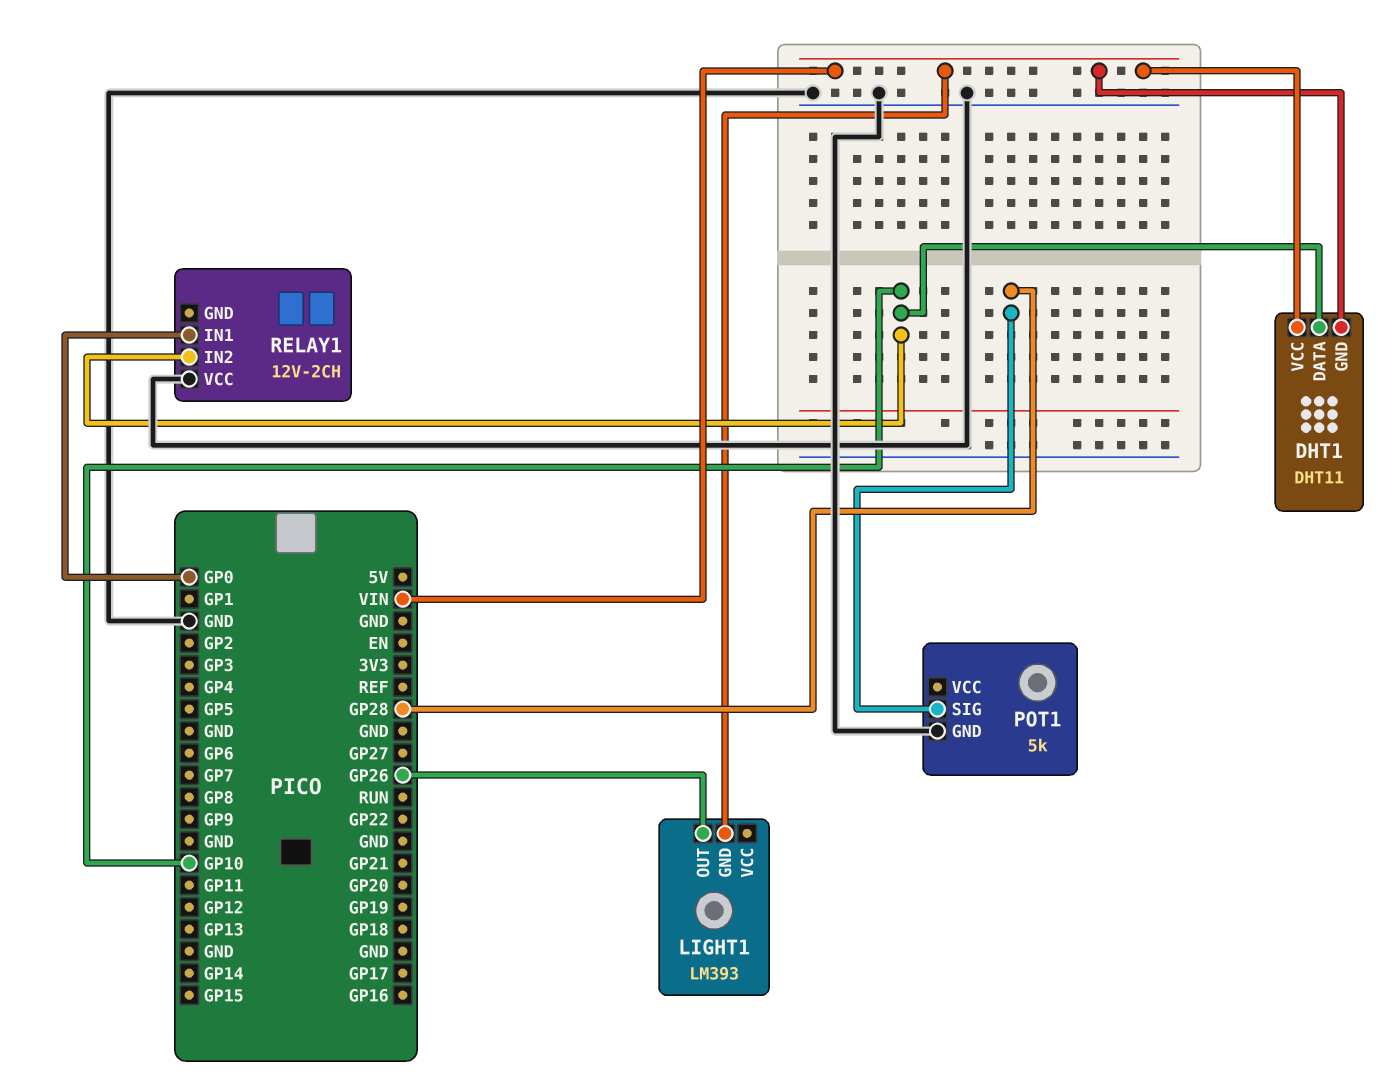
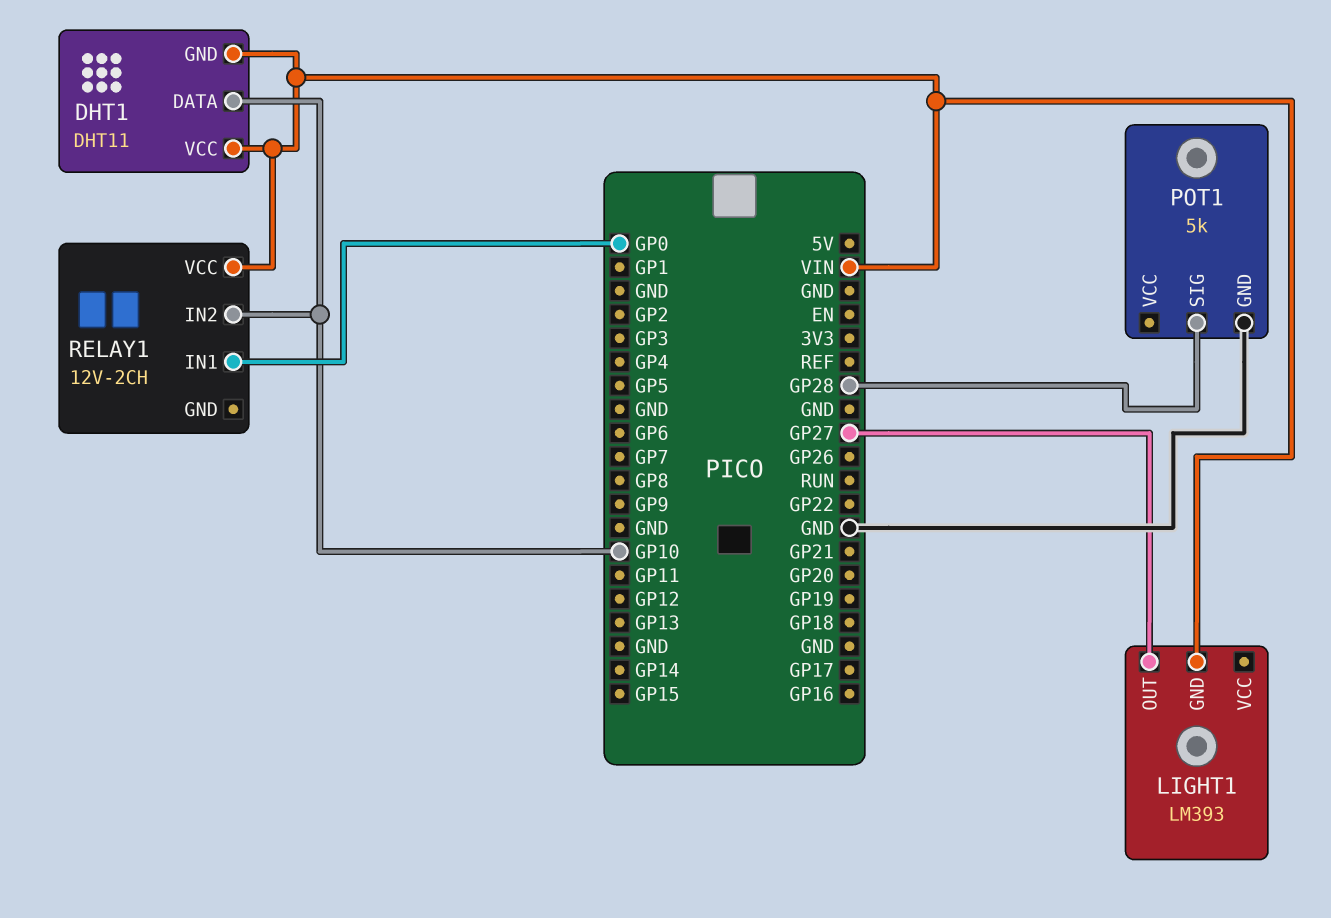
LIGHT1 pin OUT: GP26 -> GP27
RELAY1 pin VCC: GND -> VIN

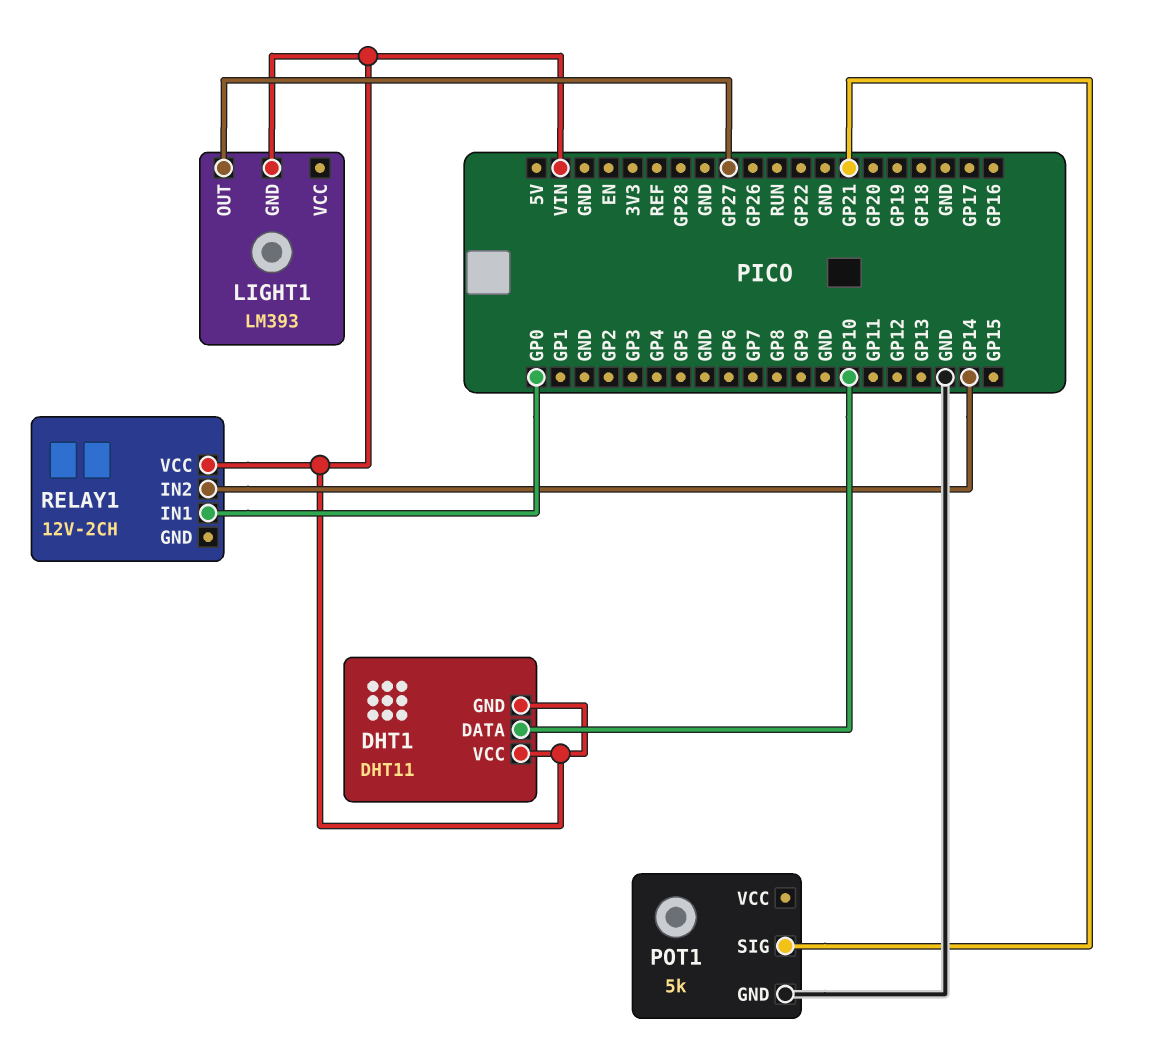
POT1 pin SIG: GP28 -> GP21
RELAY1 pin IN2: GP10 -> GP14

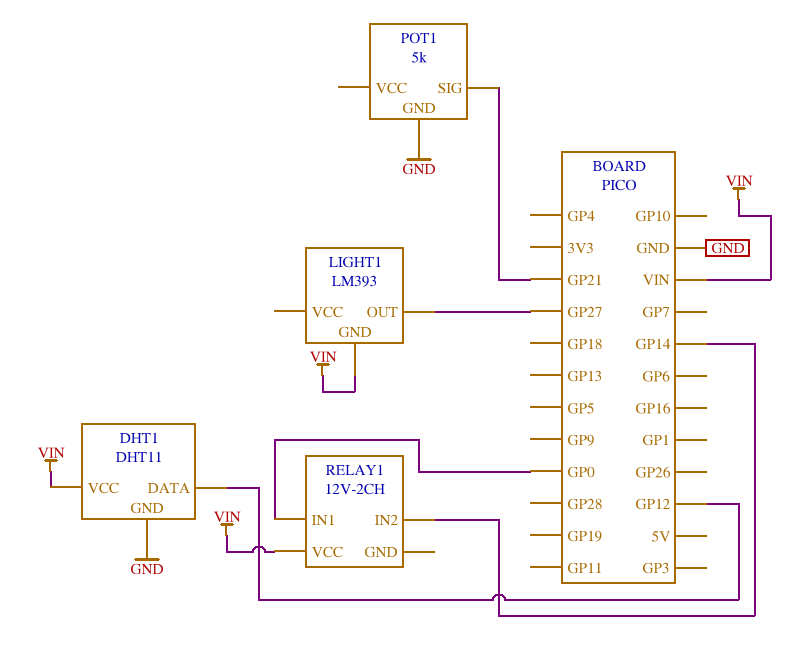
DHT1 pin DATA: GP10 -> GP12
DHT1 pin GND: VIN -> GND

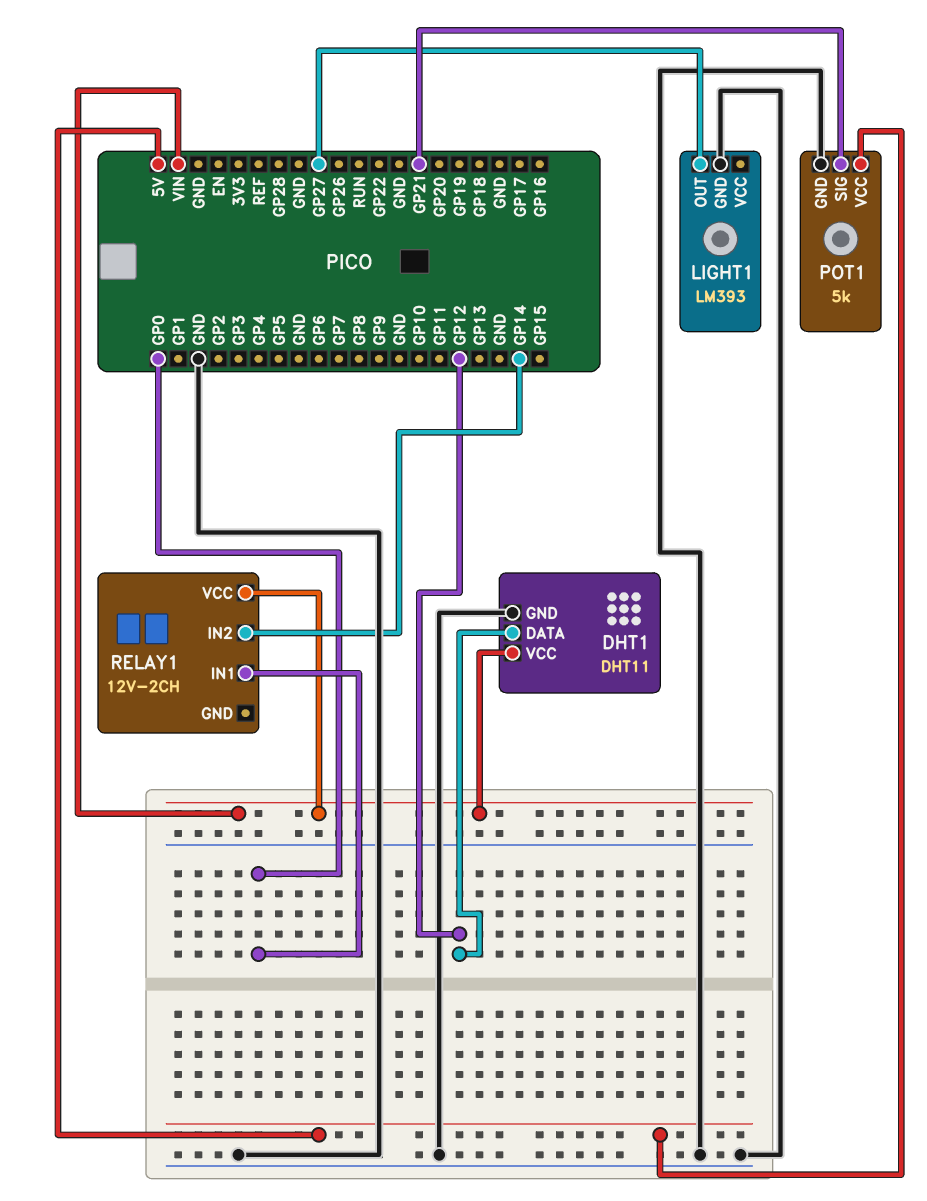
LIGHT1 pin GND: VIN -> GND
POT1 pin VCC: none -> 5V

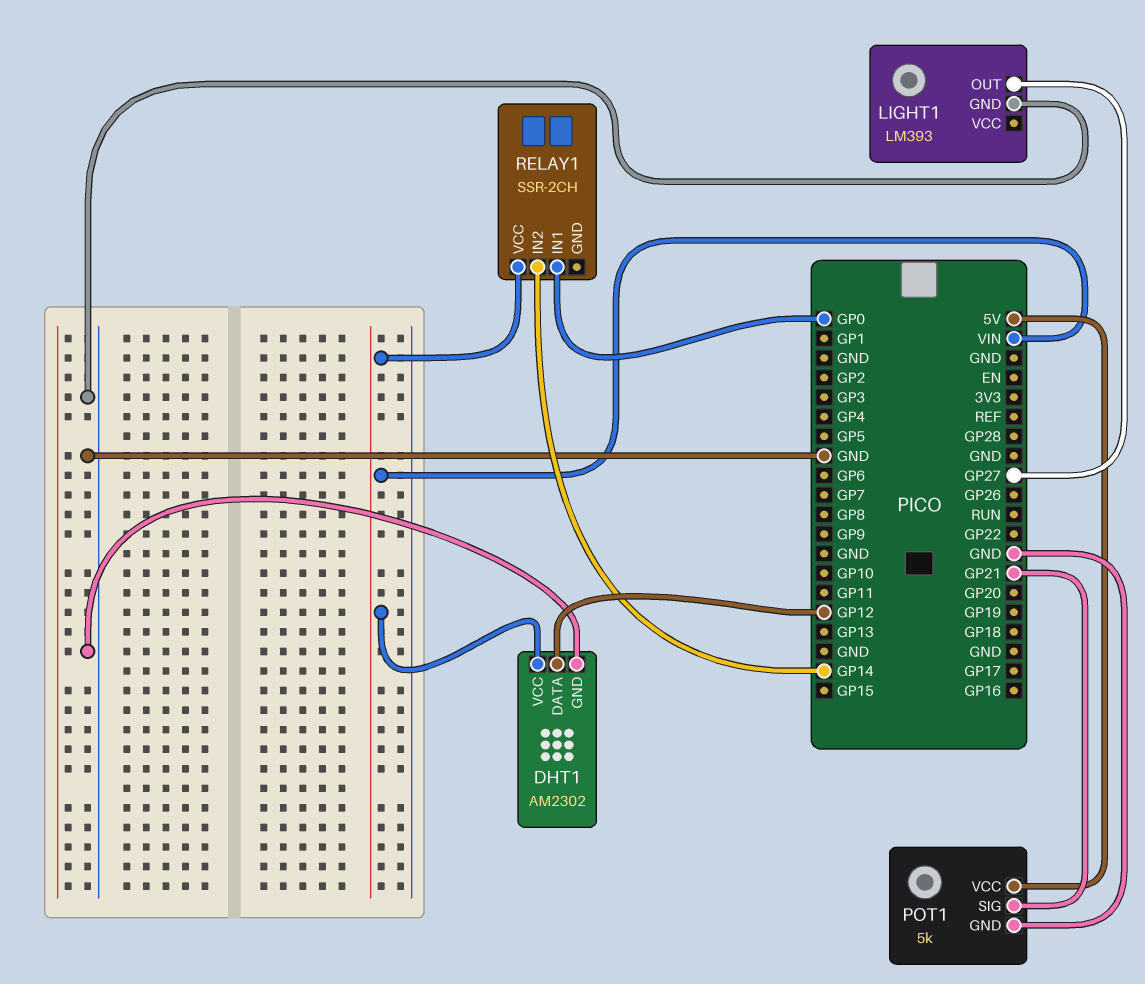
DHT1: DHT11 -> AM2302
RELAY1: 12V-2CH -> SSR-2CH

